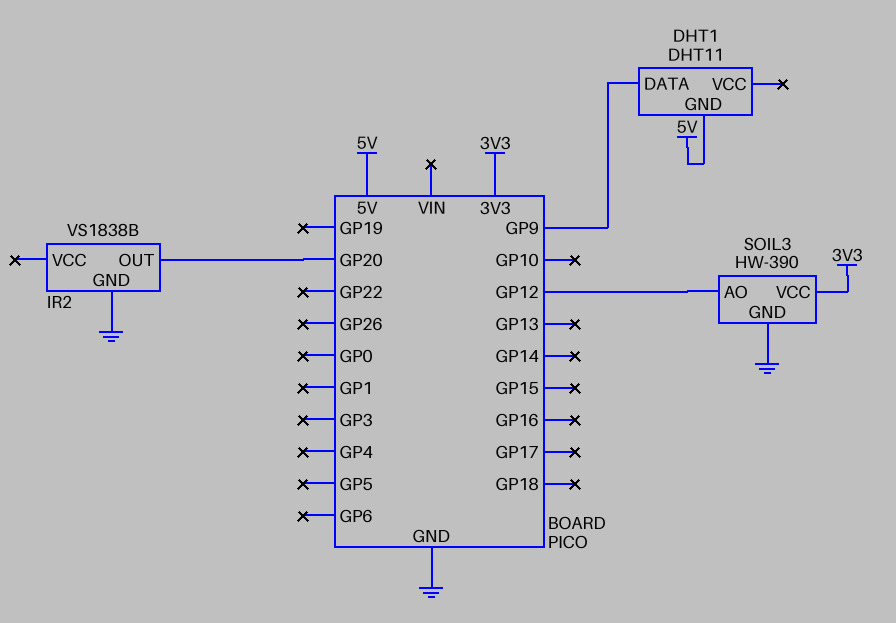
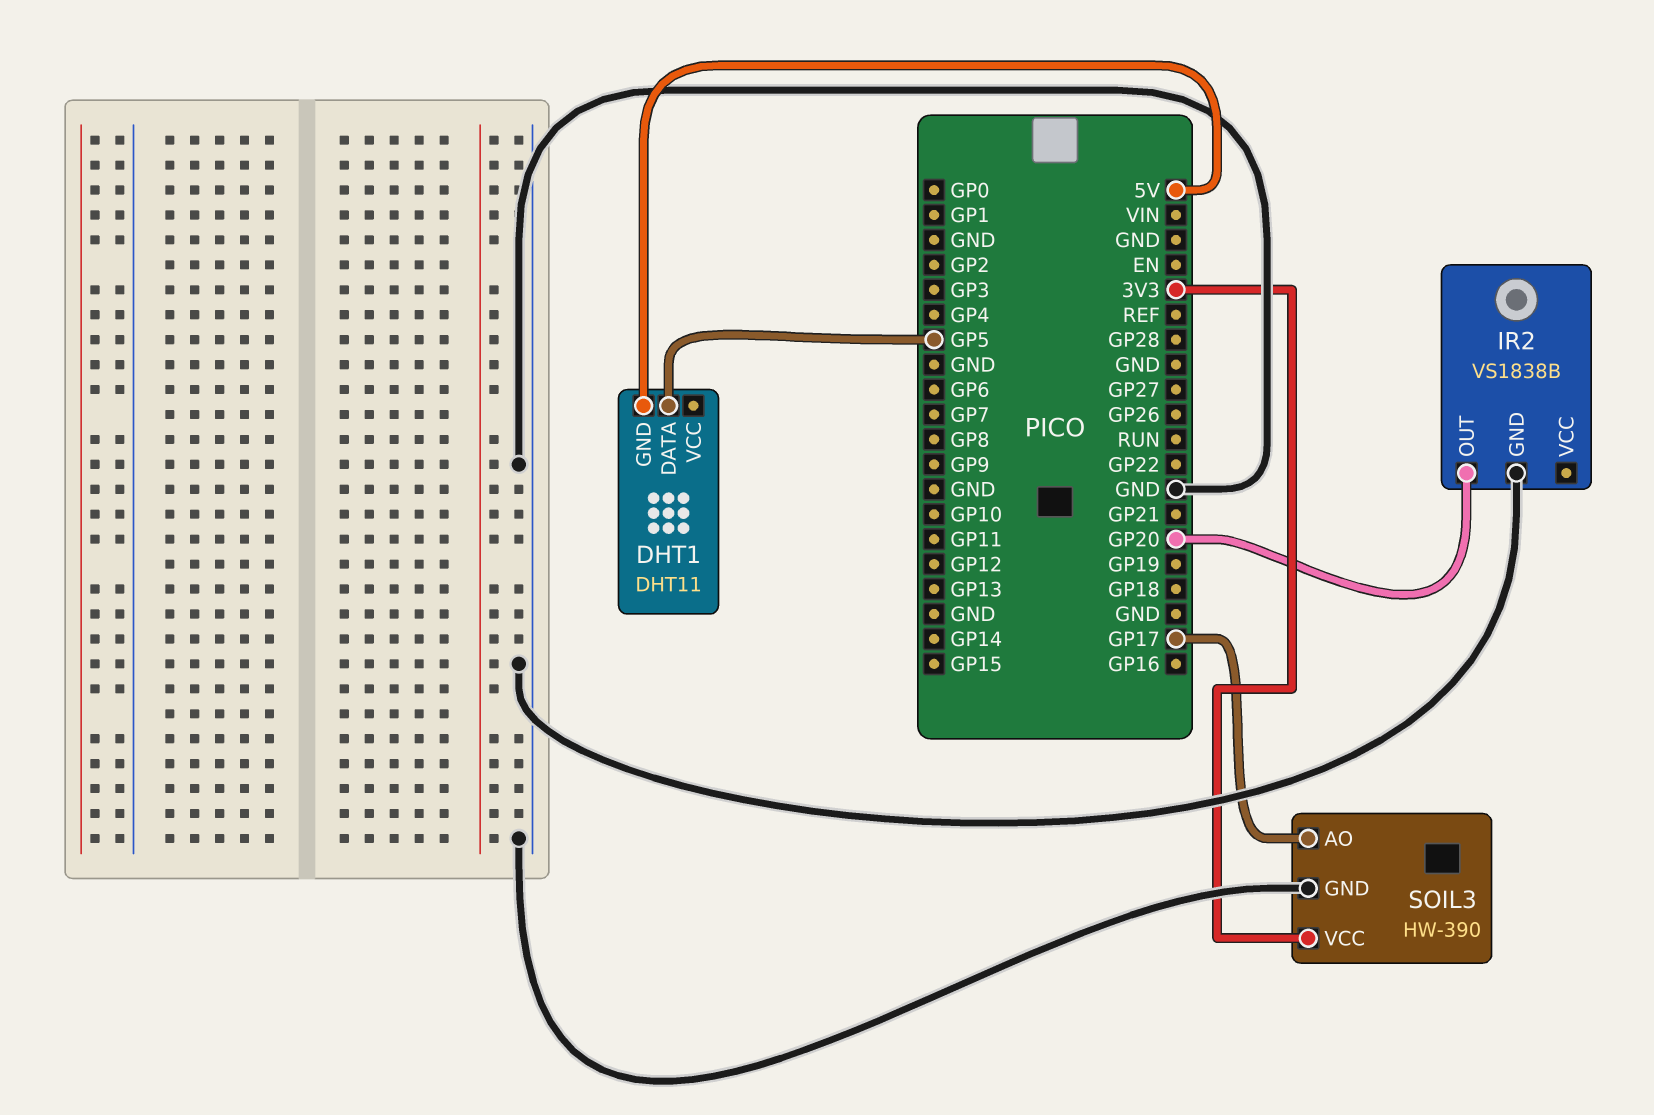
DHT1 pin DATA: GP9 -> GP5
SOIL3 pin AO: GP12 -> GP17

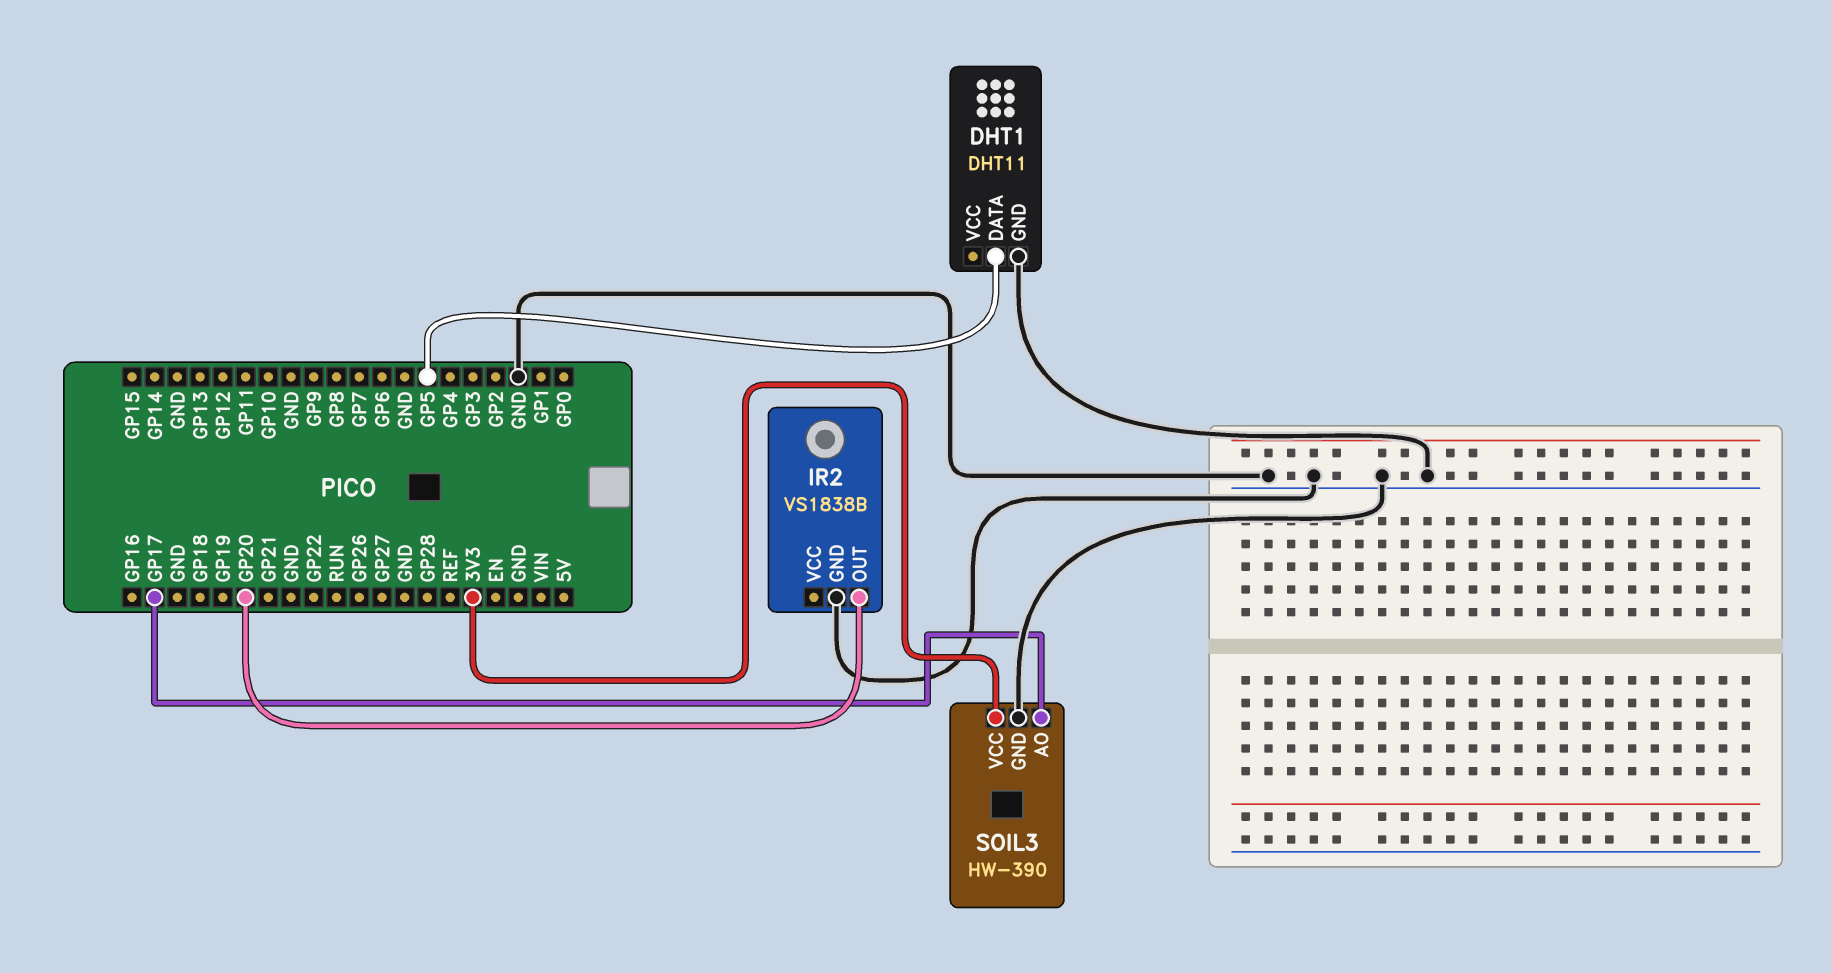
DHT1 pin GND: 5V -> GND

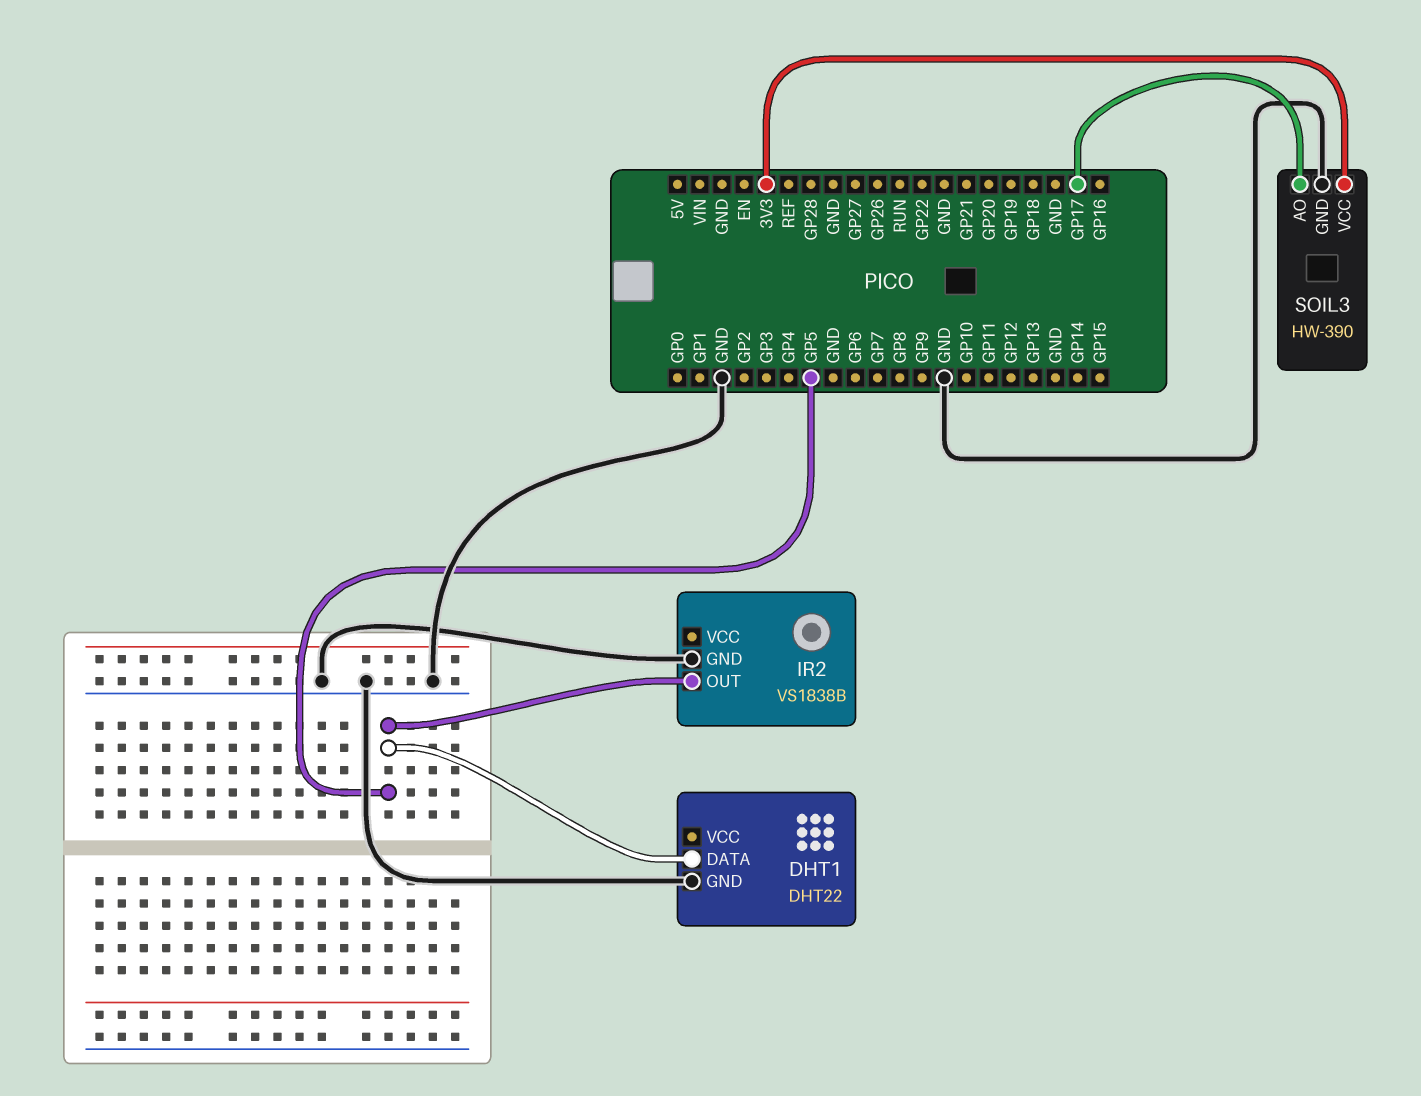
DHT1: DHT11 -> DHT22
IR2 pin OUT: GP20 -> GP5

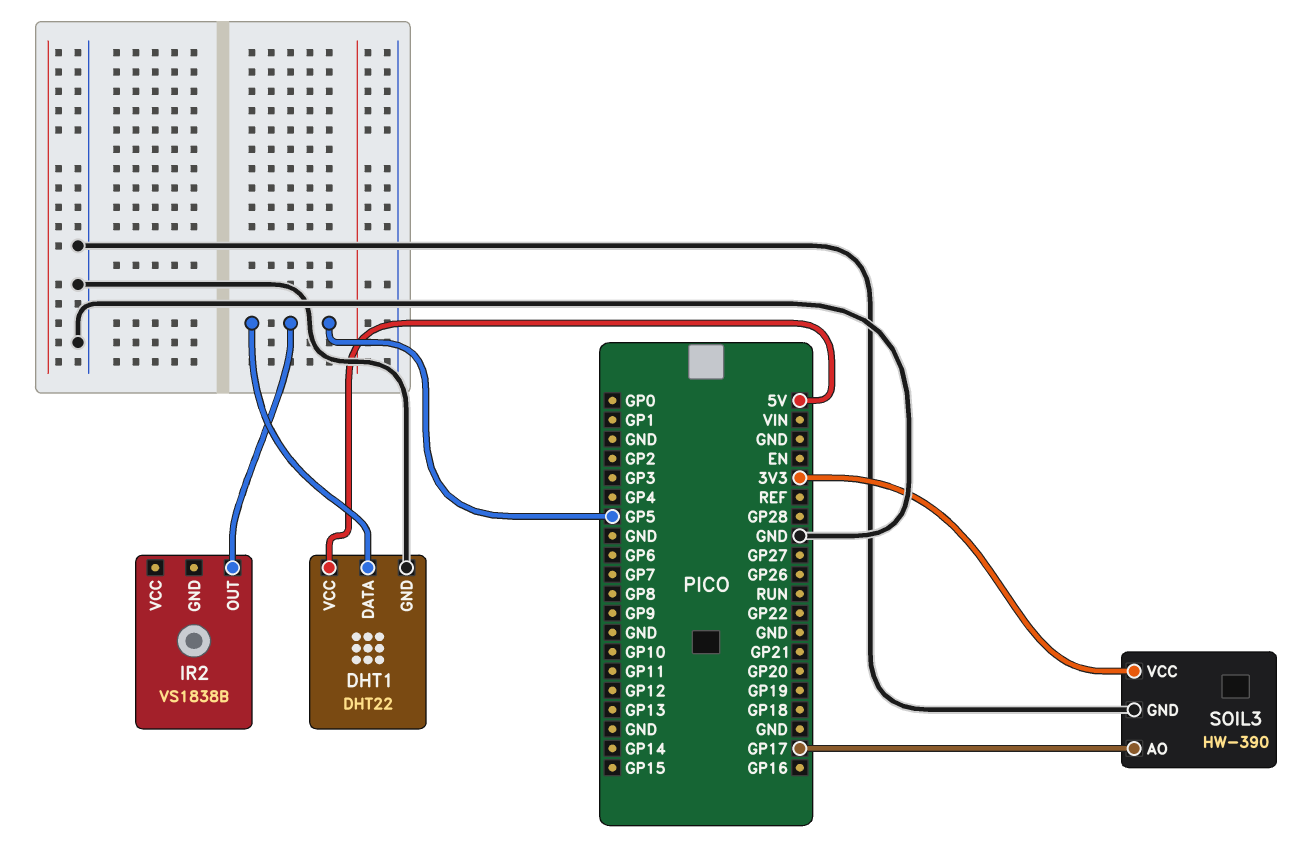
DHT1 pin VCC: none -> 5V
IR2 pin GND: GND -> none

